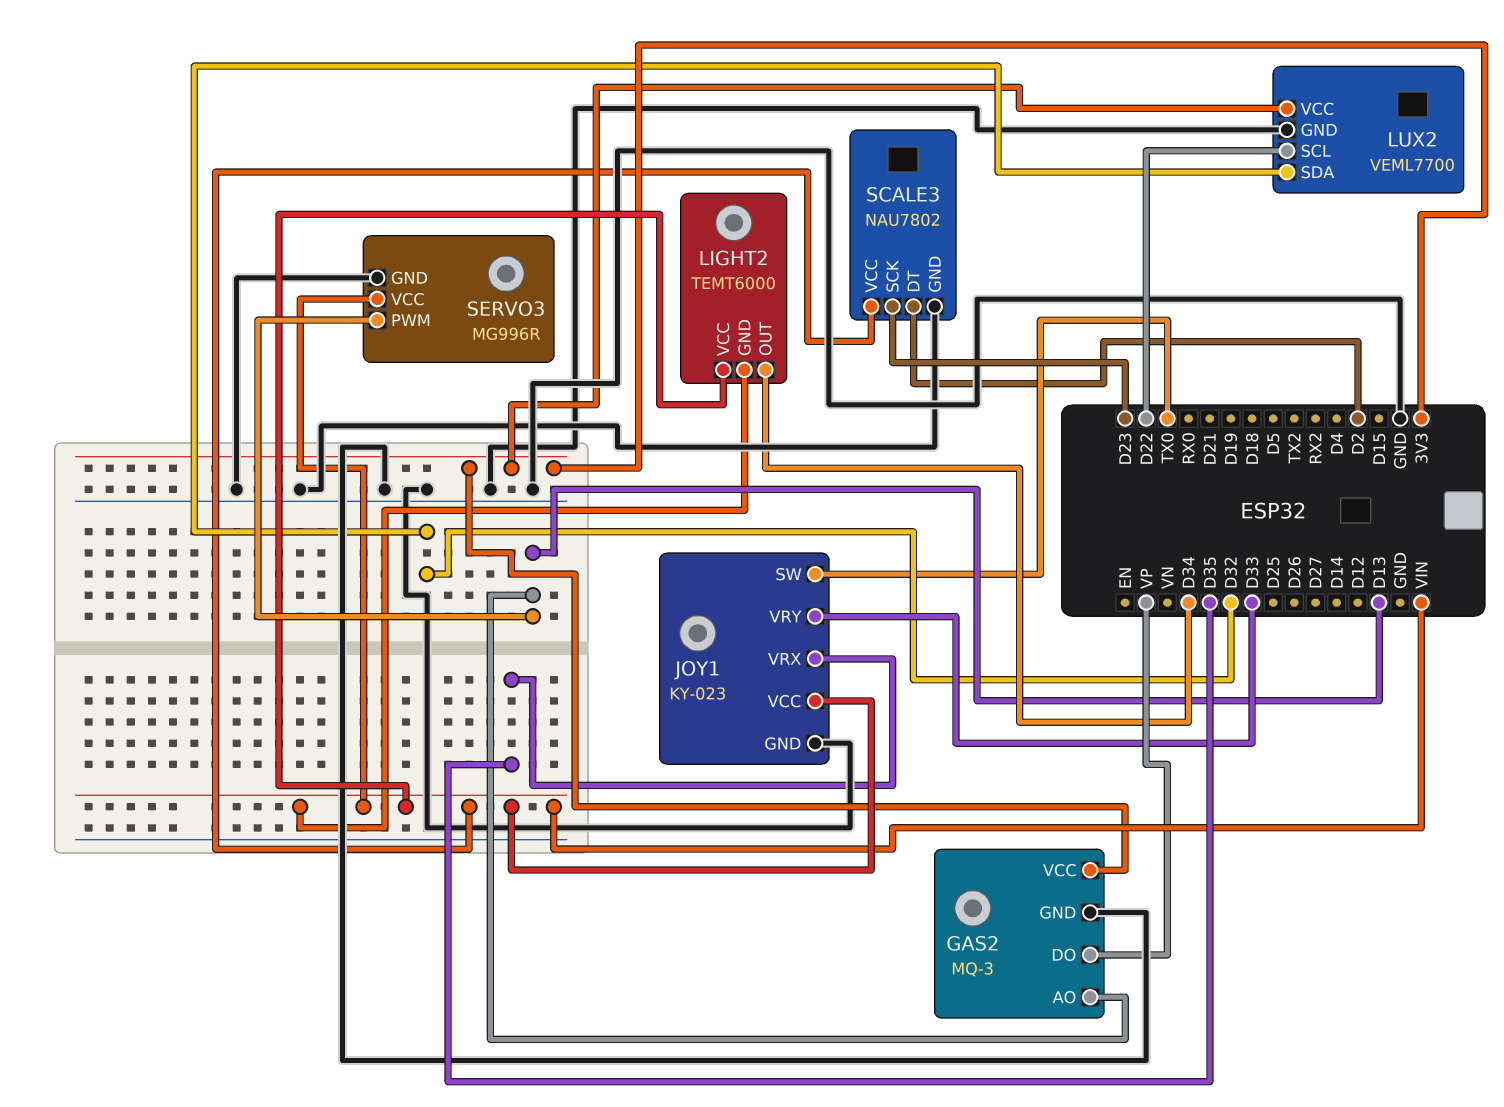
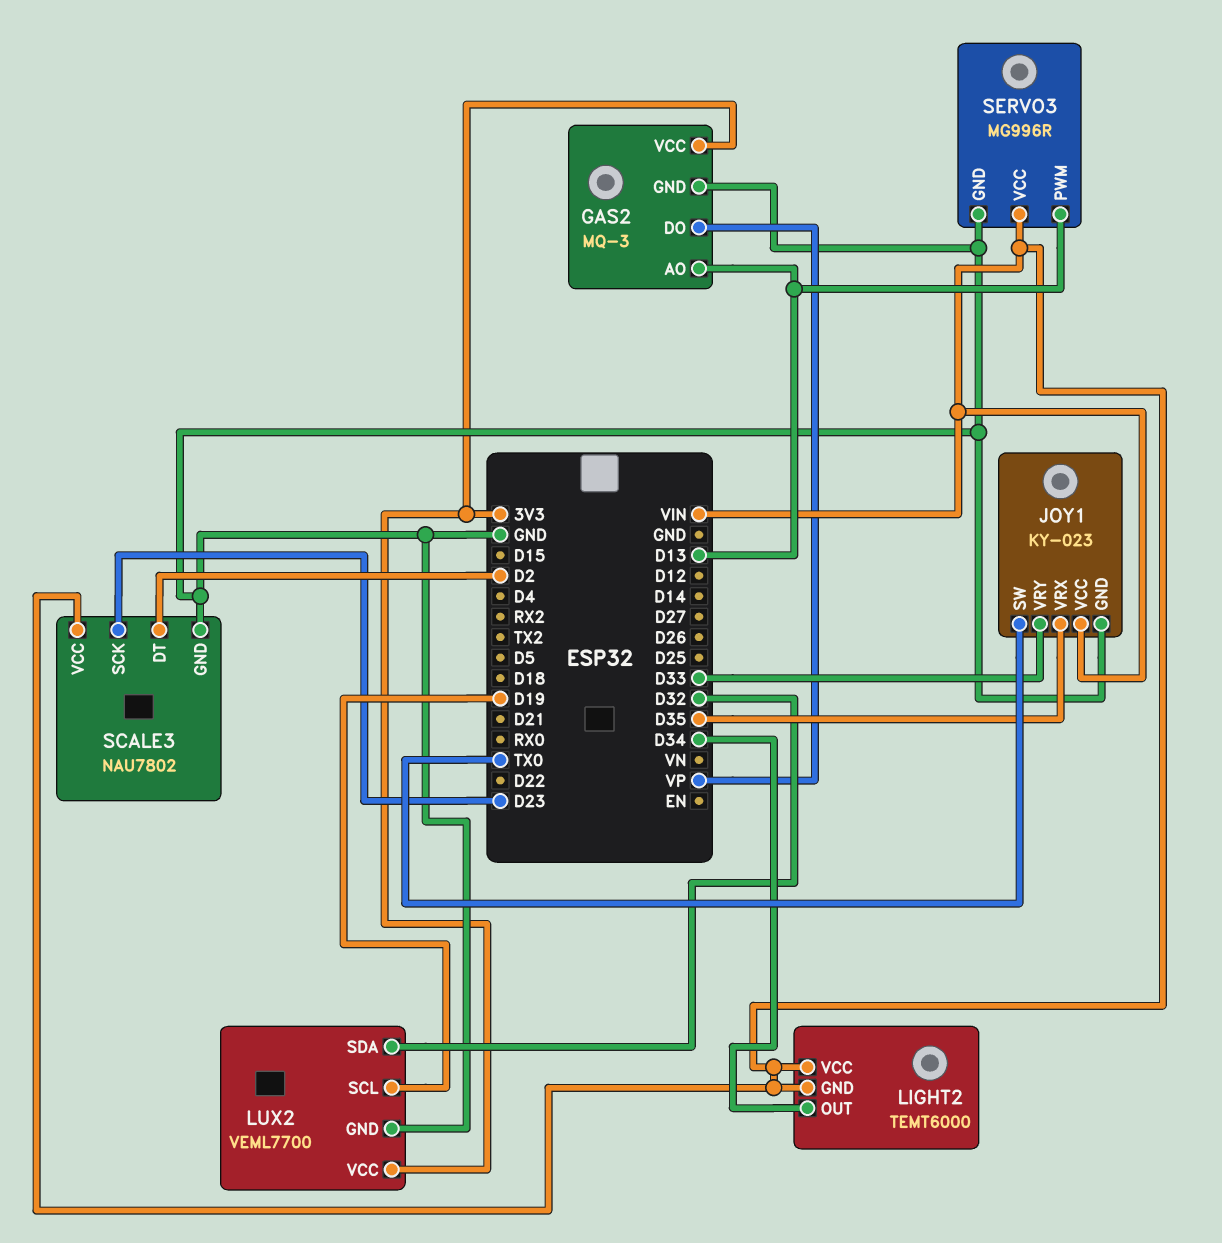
LUX2 pin SCL: D22 -> D19

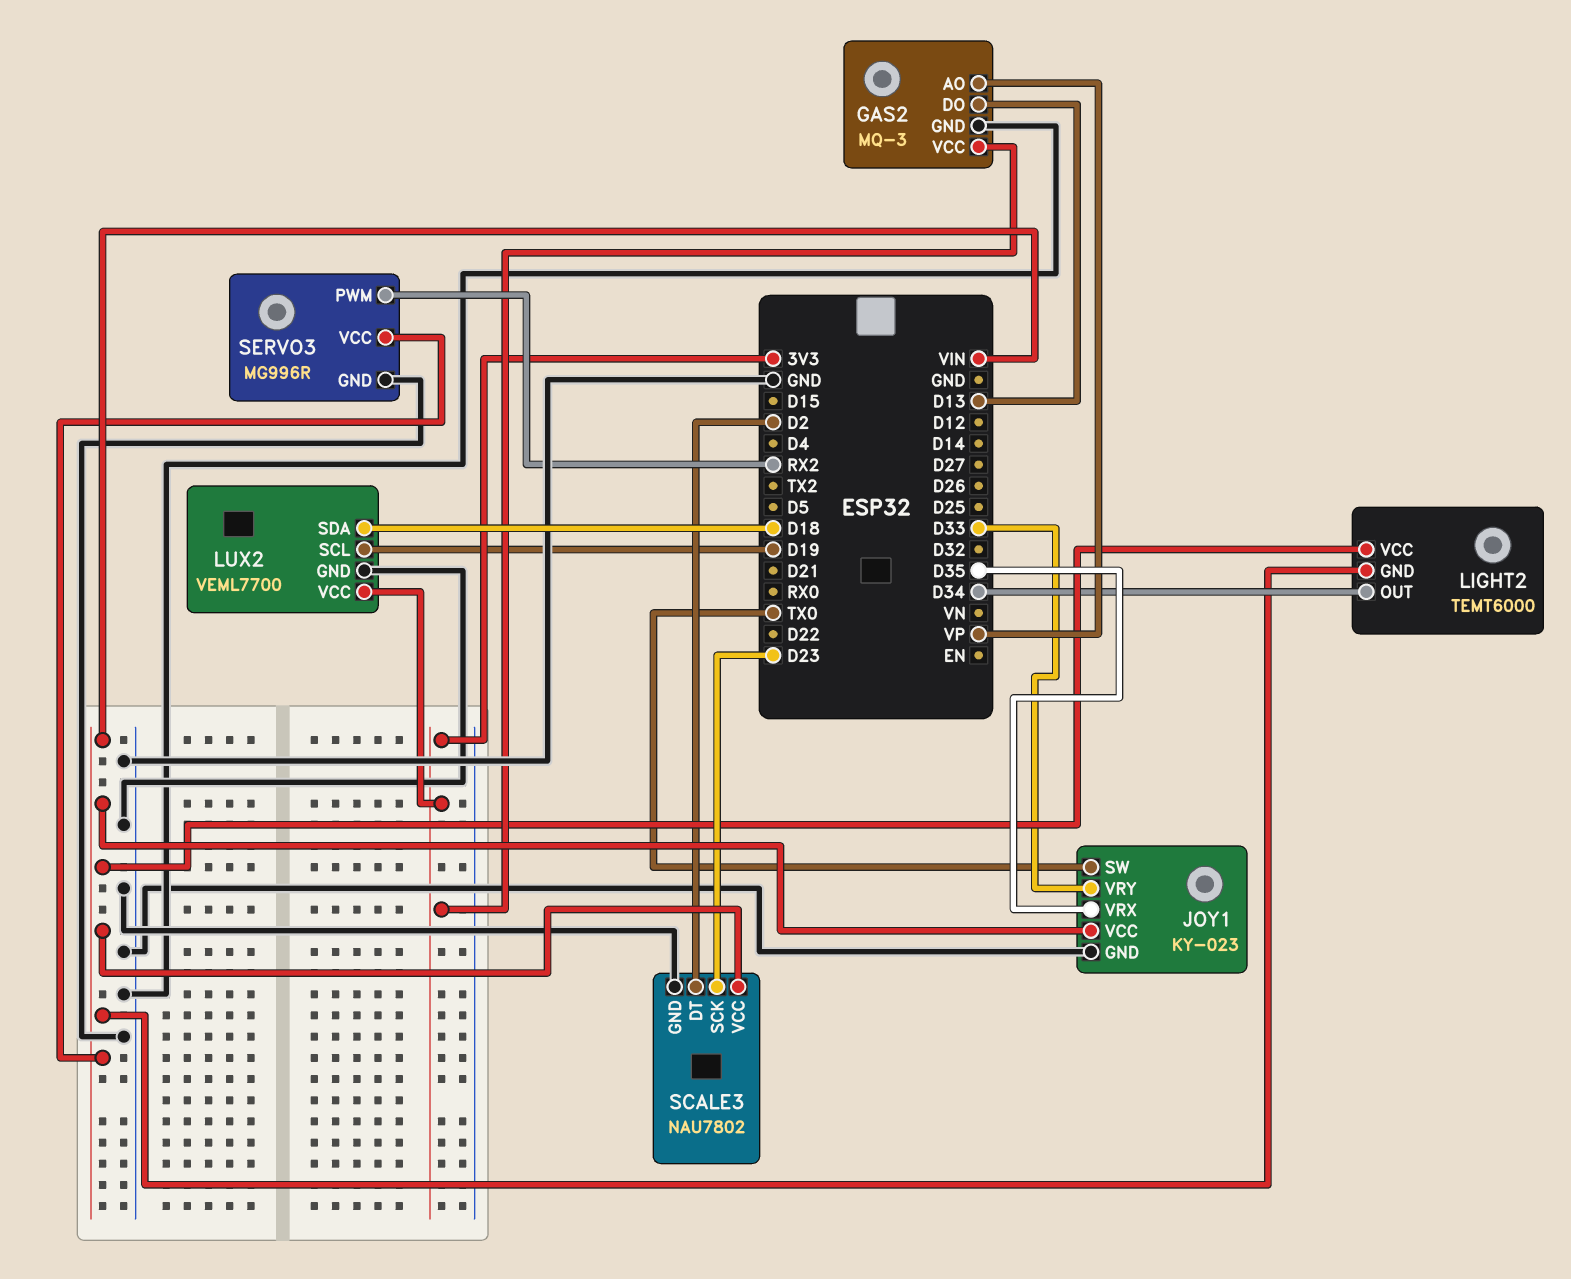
GAS2 pin AO: D13 -> VP
GAS2 pin DO: VP -> D13
LUX2 pin SDA: D32 -> D18
SERVO3 pin PWM: D13 -> RX2

